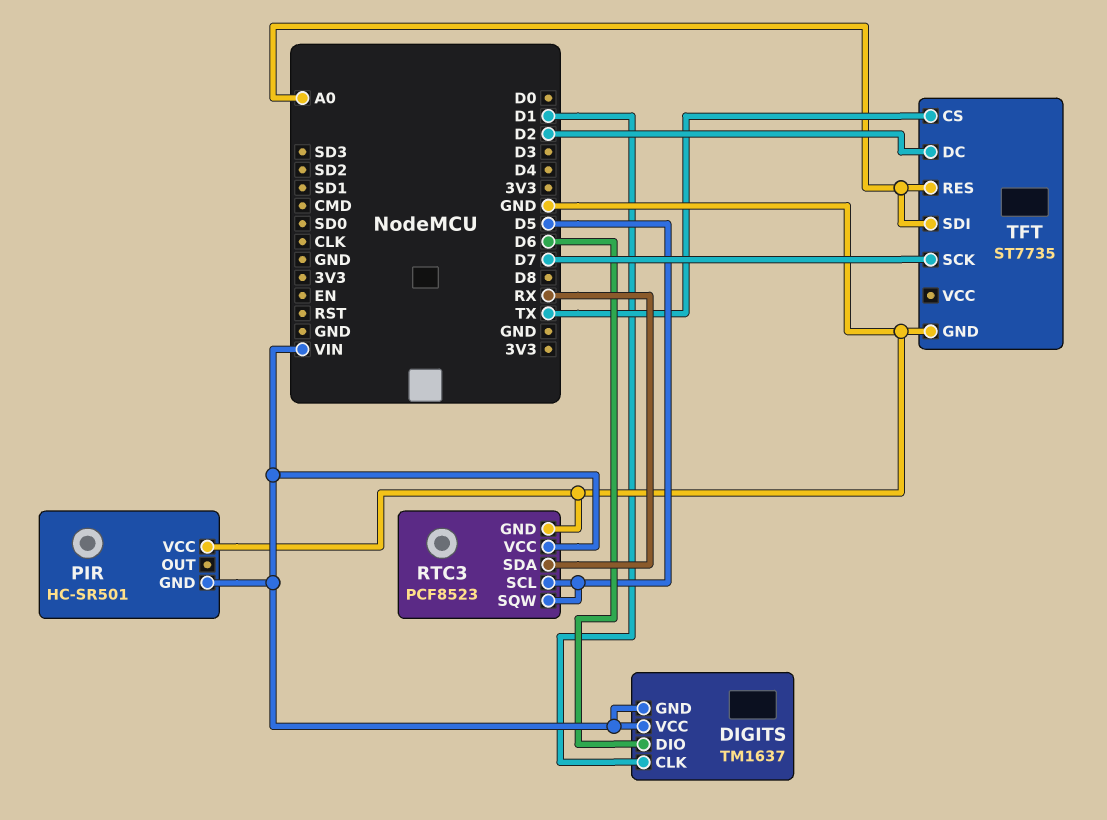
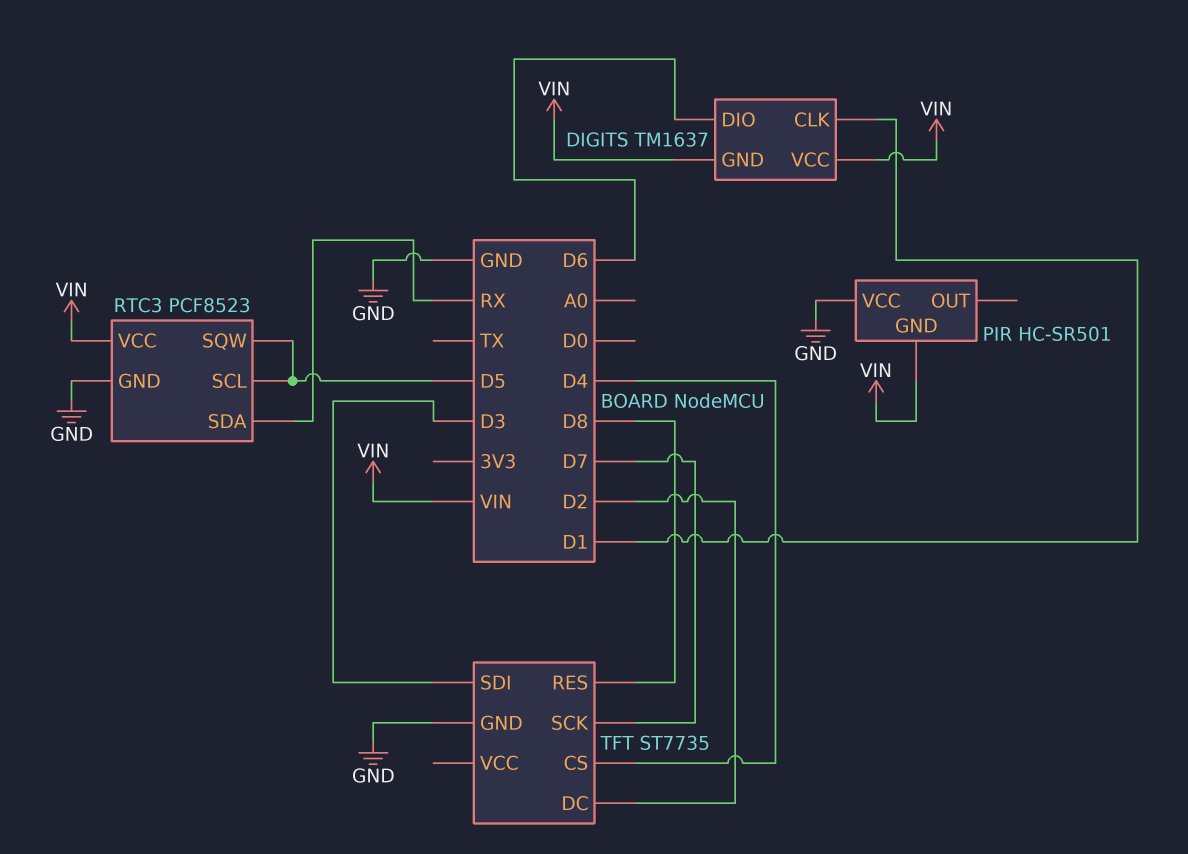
TFT pin CS: TX -> D4
TFT pin RES: A0 -> D8
TFT pin SDI: A0 -> D3

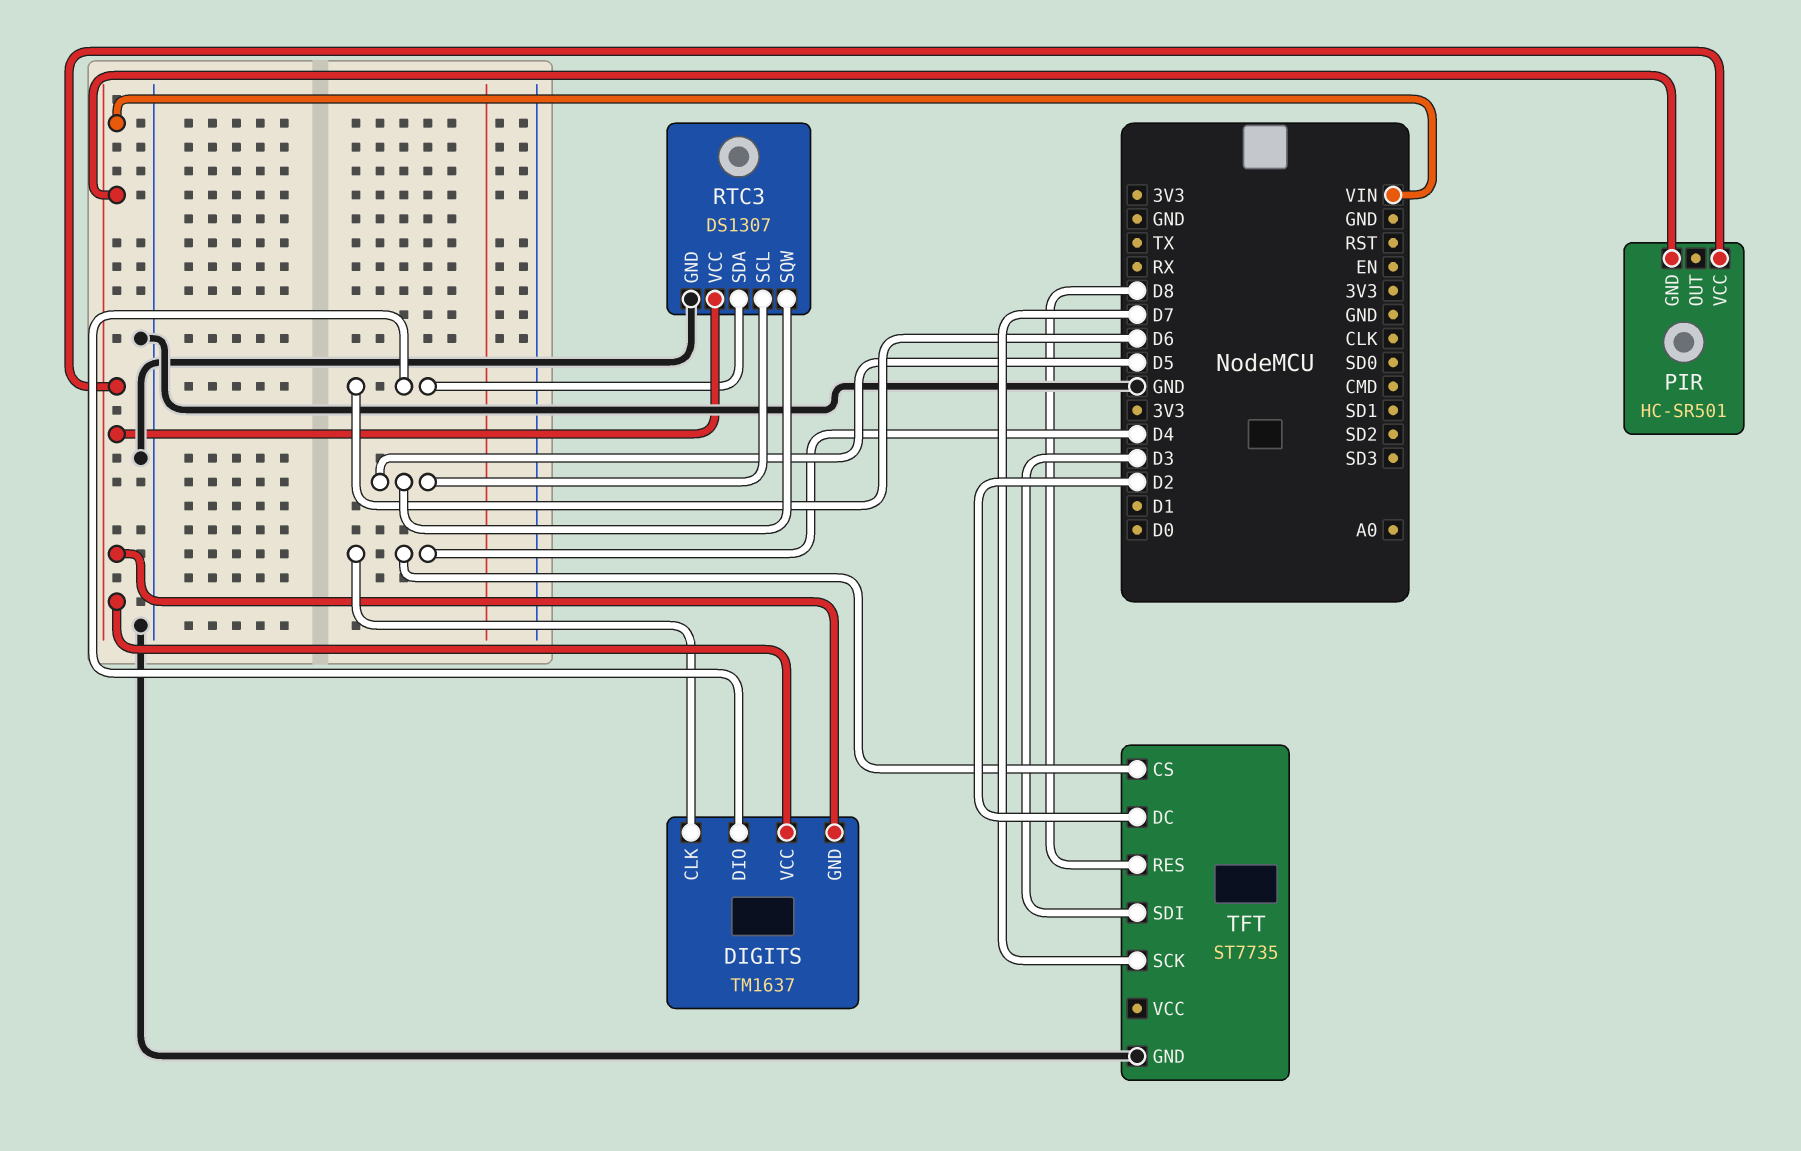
DIGITS pin CLK: D1 -> D4
PIR pin VCC: GND -> VIN
RTC3: PCF8523 -> DS1307
RTC3 pin SDA: RX -> D6

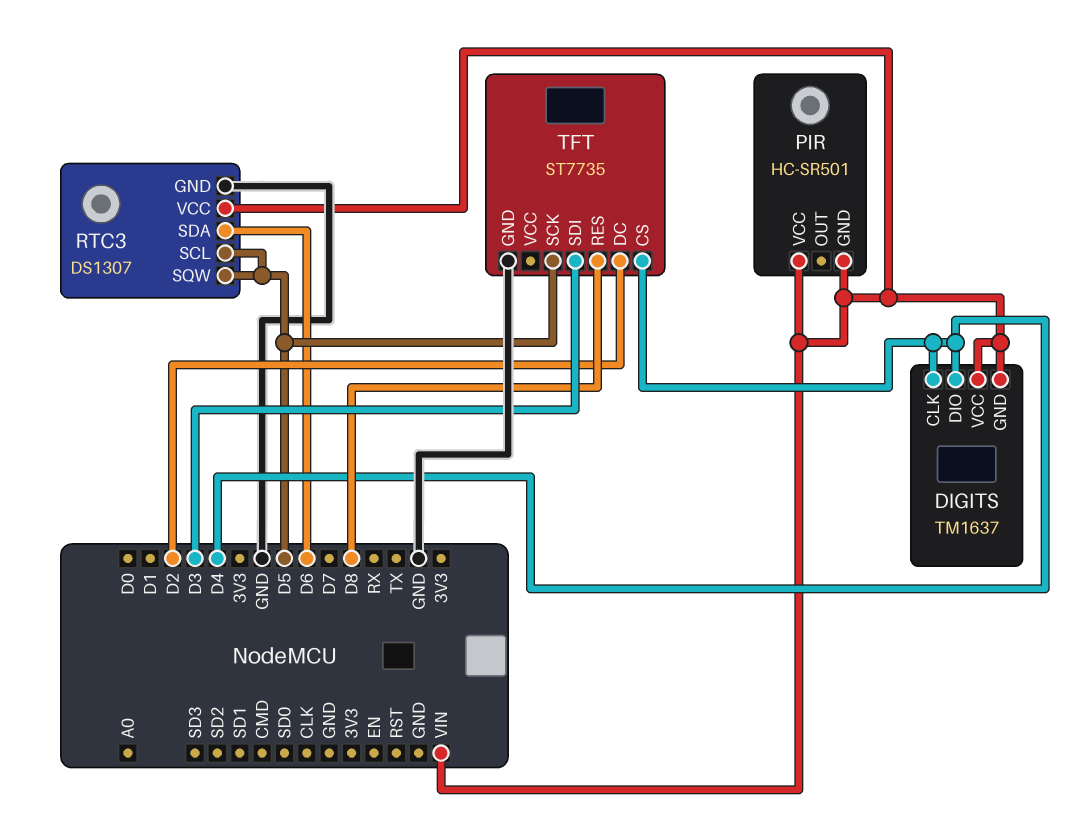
DIGITS pin DIO: D6 -> D4
TFT pin SCK: D7 -> D5

